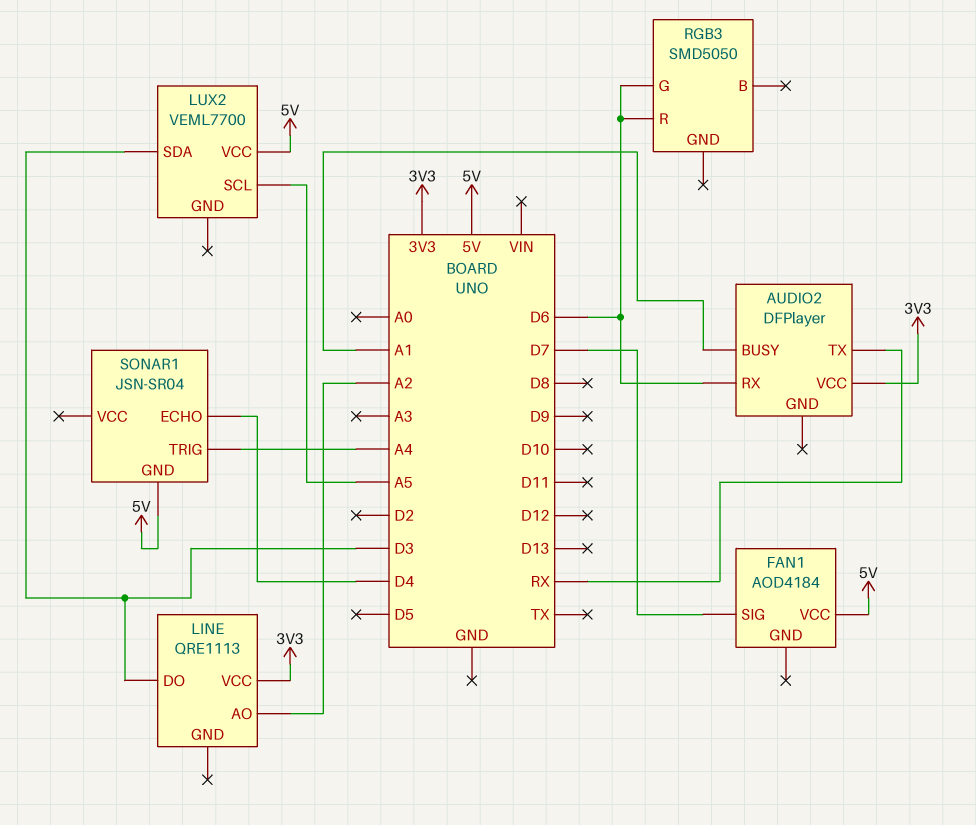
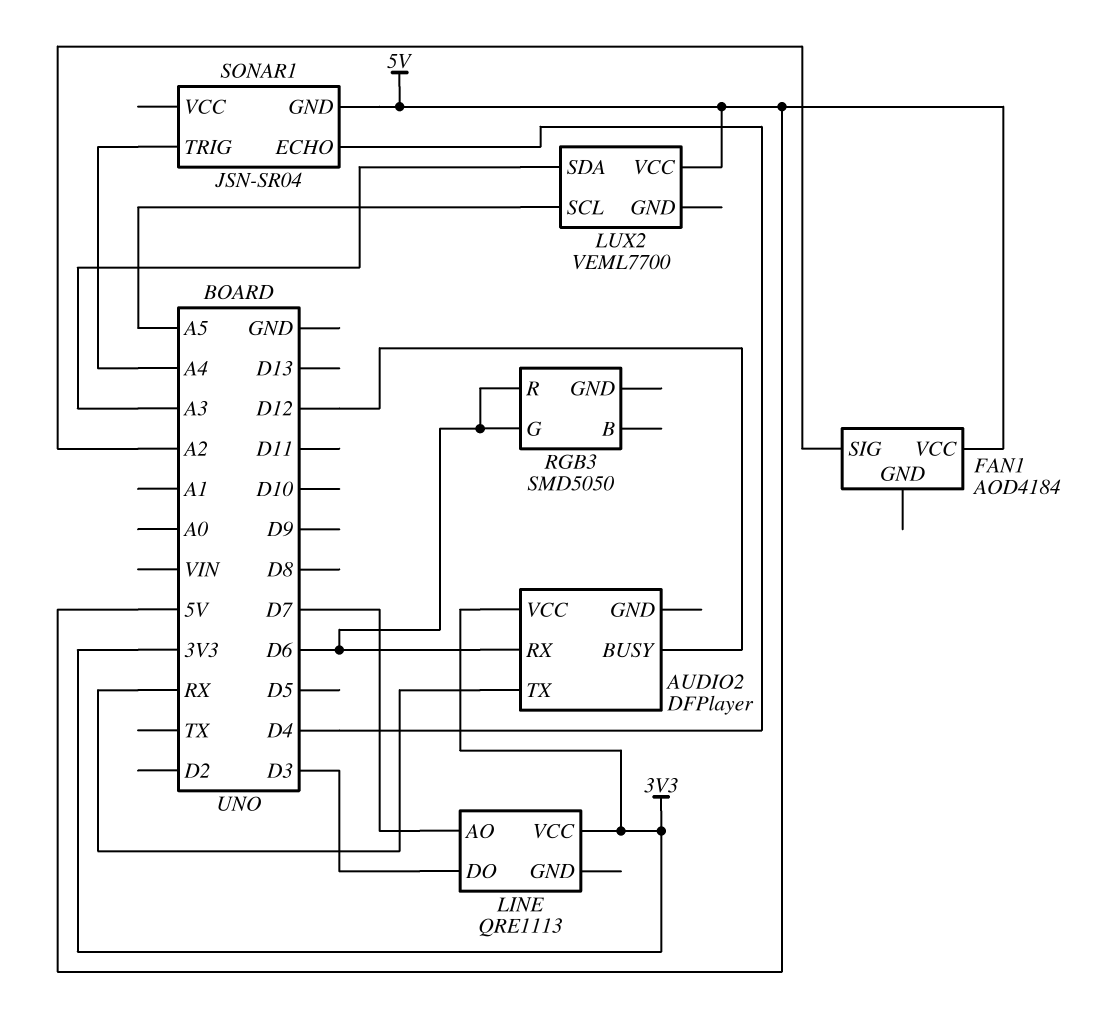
AUDIO2 pin BUSY: A1 -> D12
FAN1 pin SIG: D7 -> A2
LINE pin AO: A2 -> D7
LUX2 pin SDA: D3 -> A3

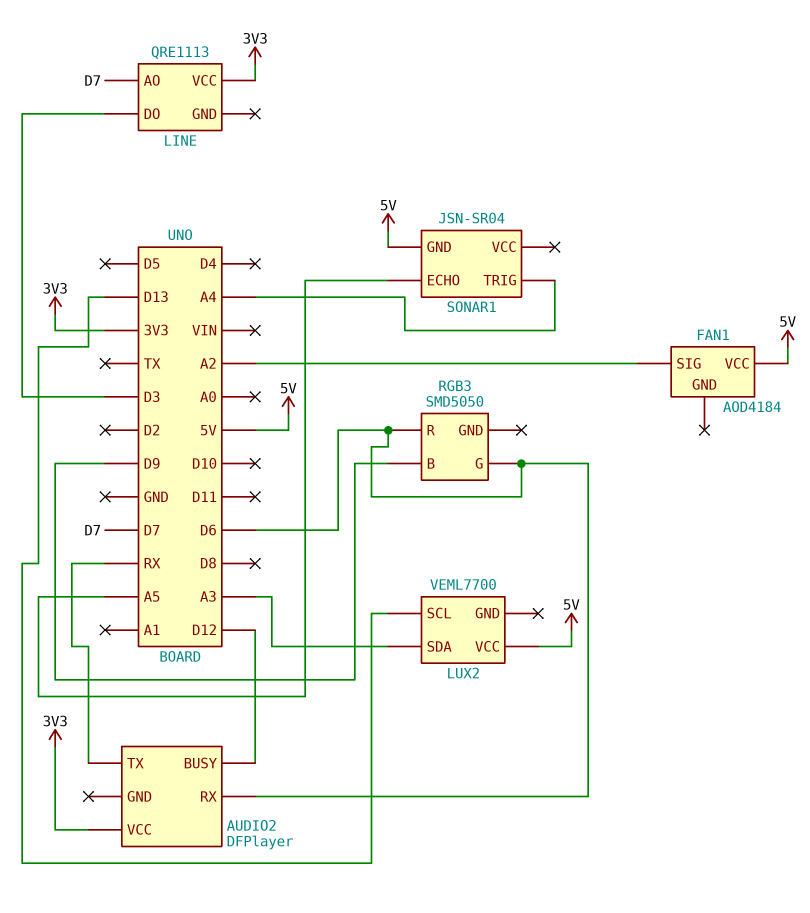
LUX2 pin SCL: A5 -> D13
RGB3 pin B: none -> D9
SONAR1 pin ECHO: D4 -> A5

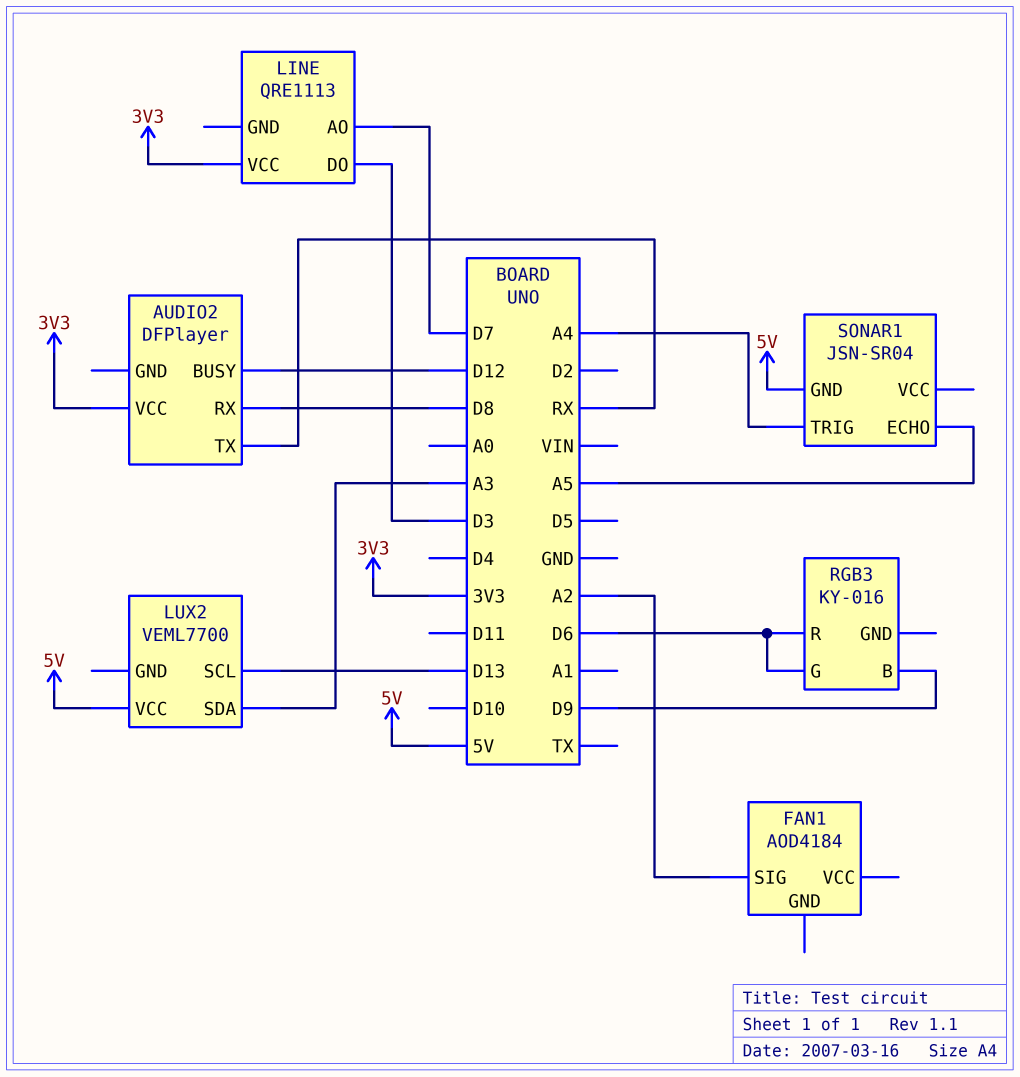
AUDIO2 pin RX: D6 -> D8
FAN1 pin VCC: 5V -> none
RGB3: SMD5050 -> KY-016

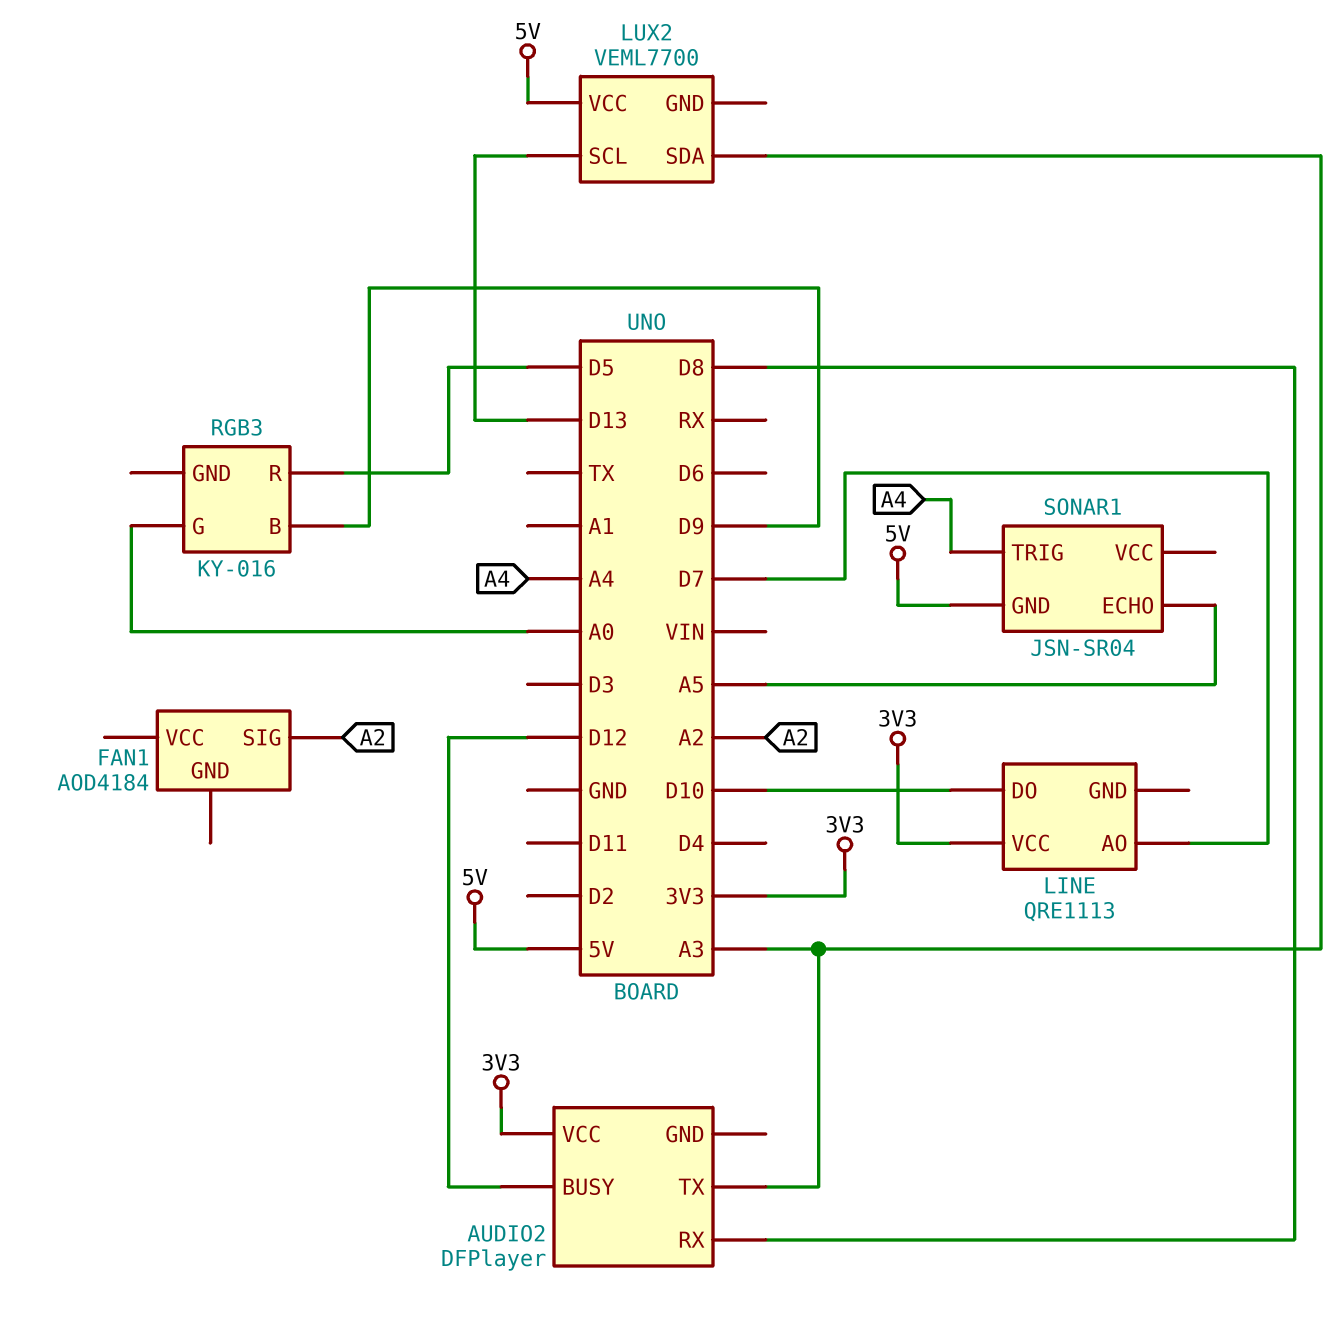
AUDIO2 pin TX: RX -> A3
LINE pin DO: D3 -> D10
RGB3 pin G: D6 -> A0
RGB3 pin R: D6 -> D5

